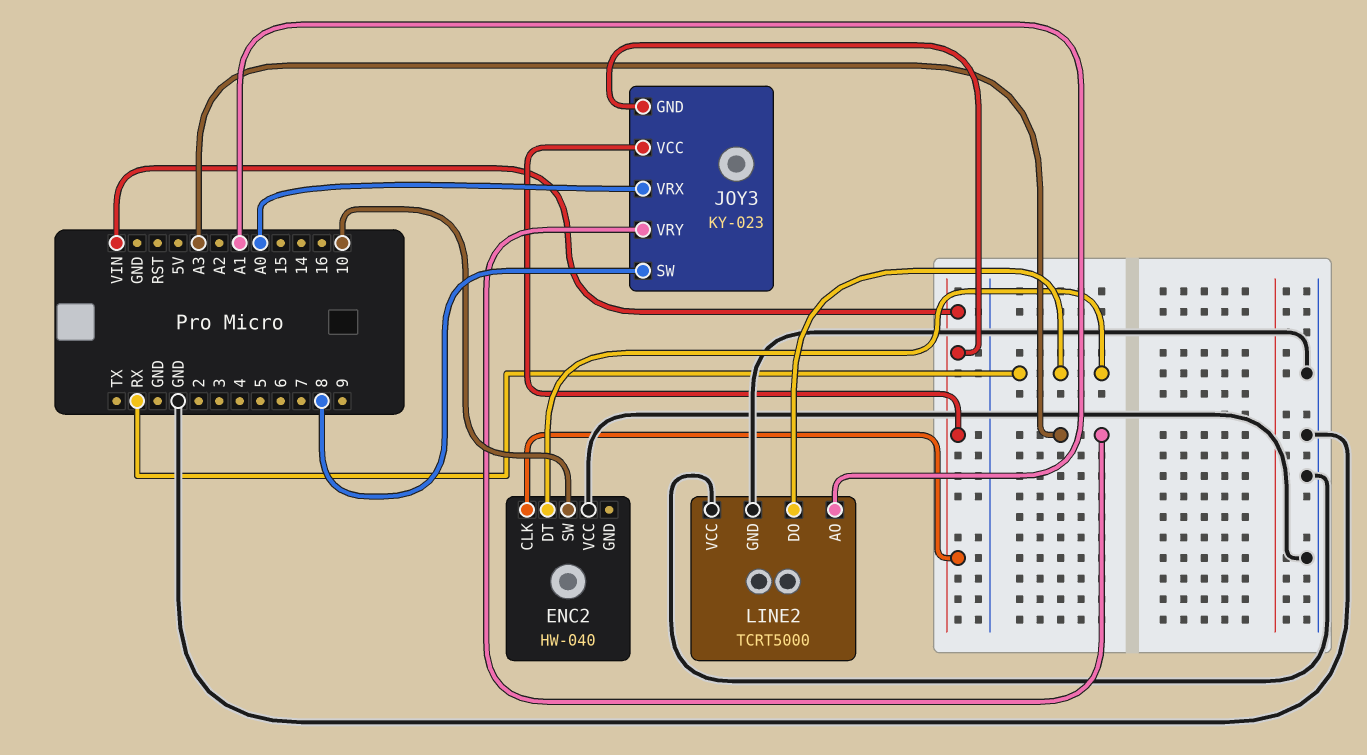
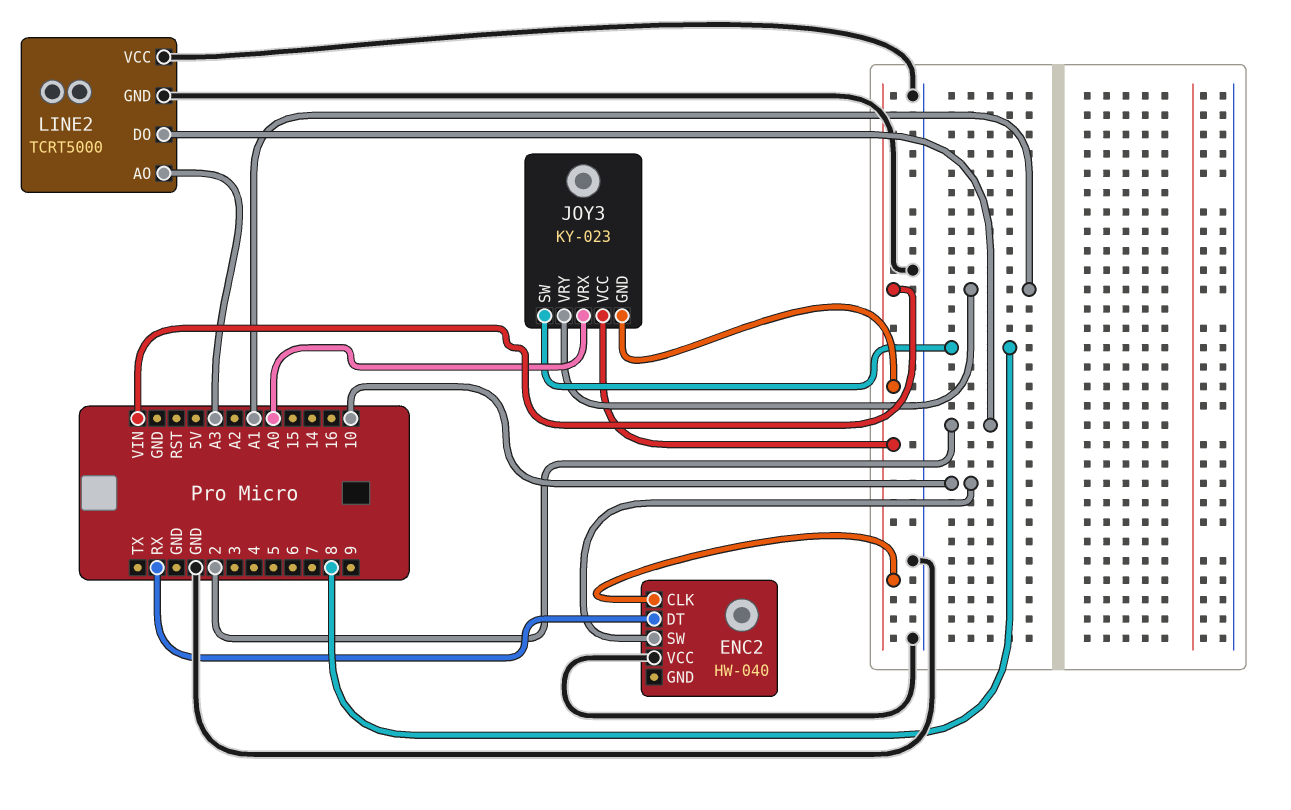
JOY3 pin VRY: A3 -> A1
LINE2 pin AO: A1 -> A3
LINE2 pin DO: RX -> 2

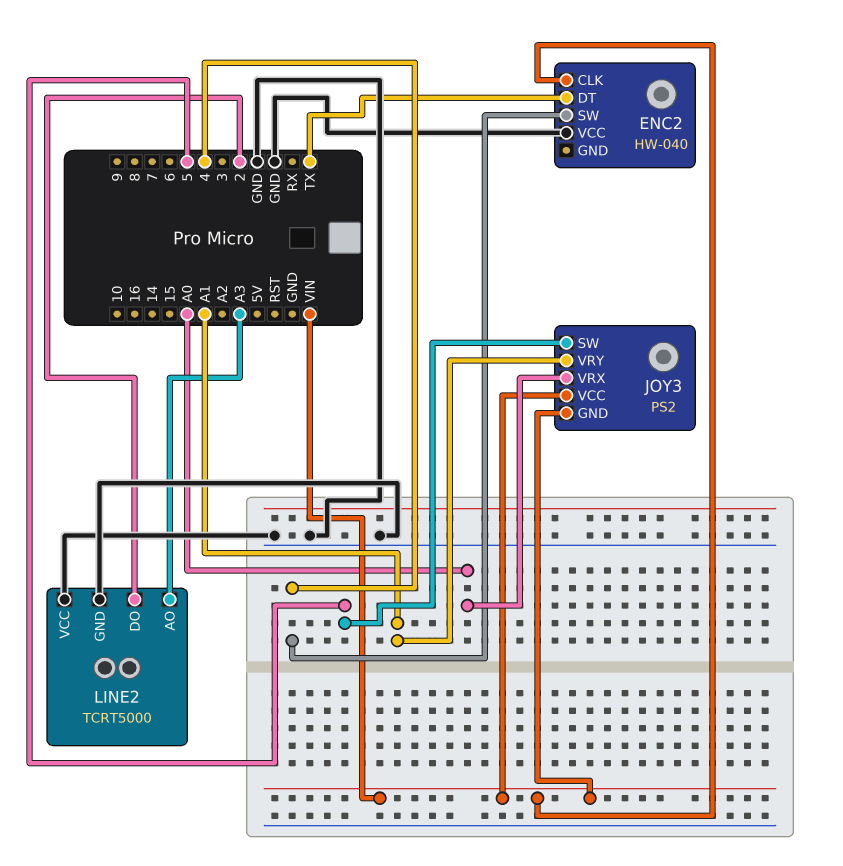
ENC2 pin DT: RX -> TX
ENC2 pin SW: 10 -> 4
JOY3: KY-023 -> PS2
JOY3 pin SW: 8 -> 5

